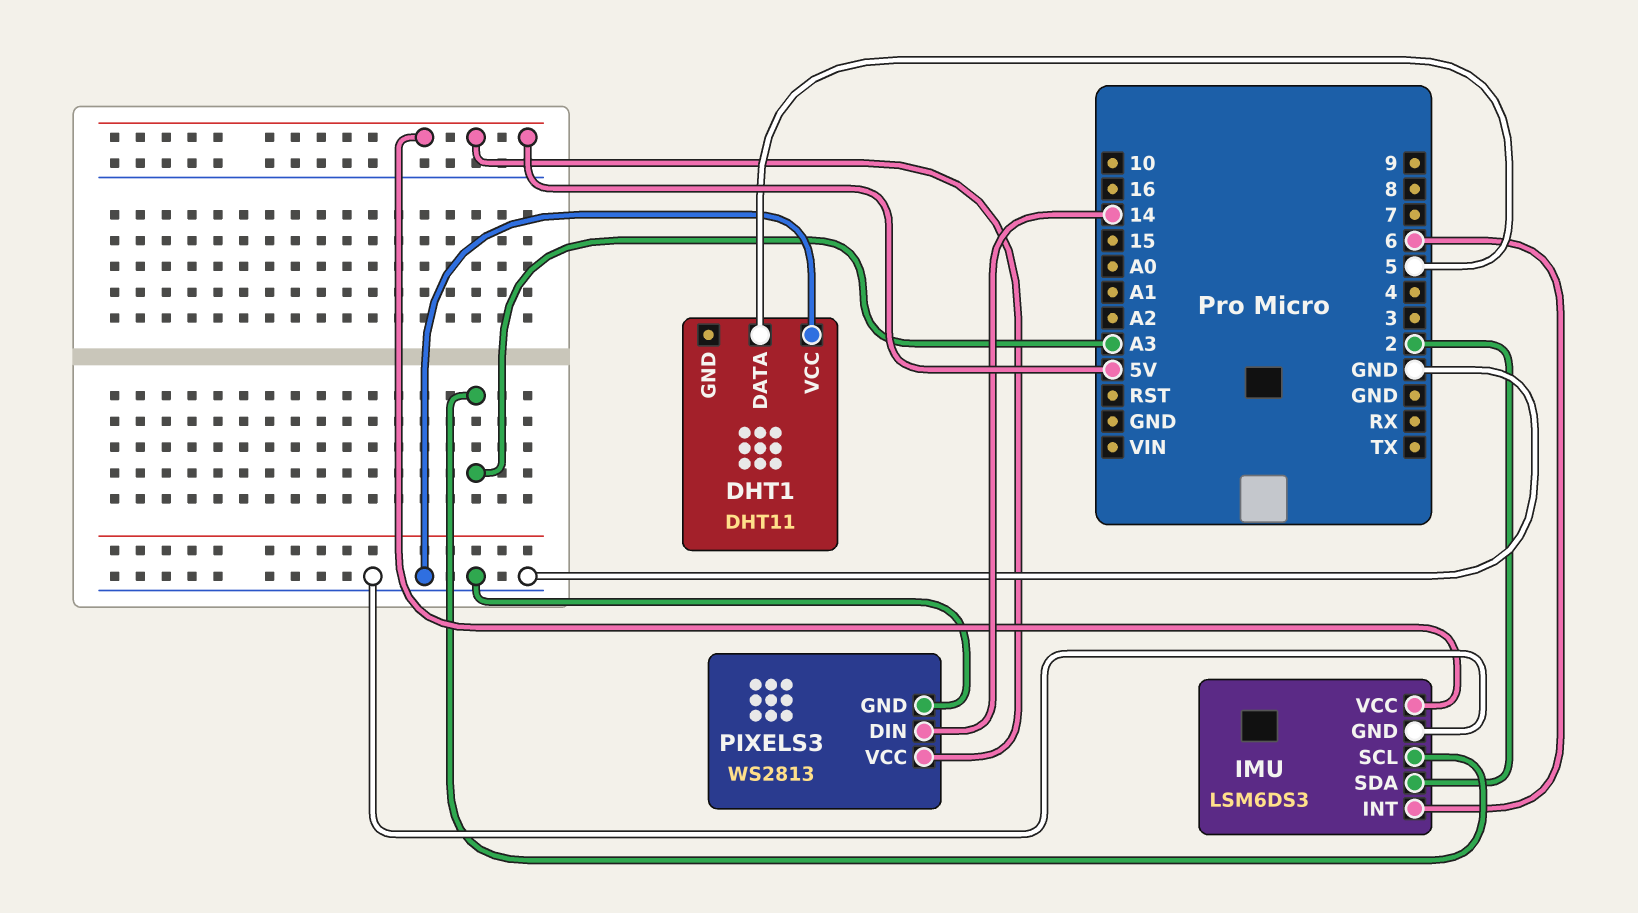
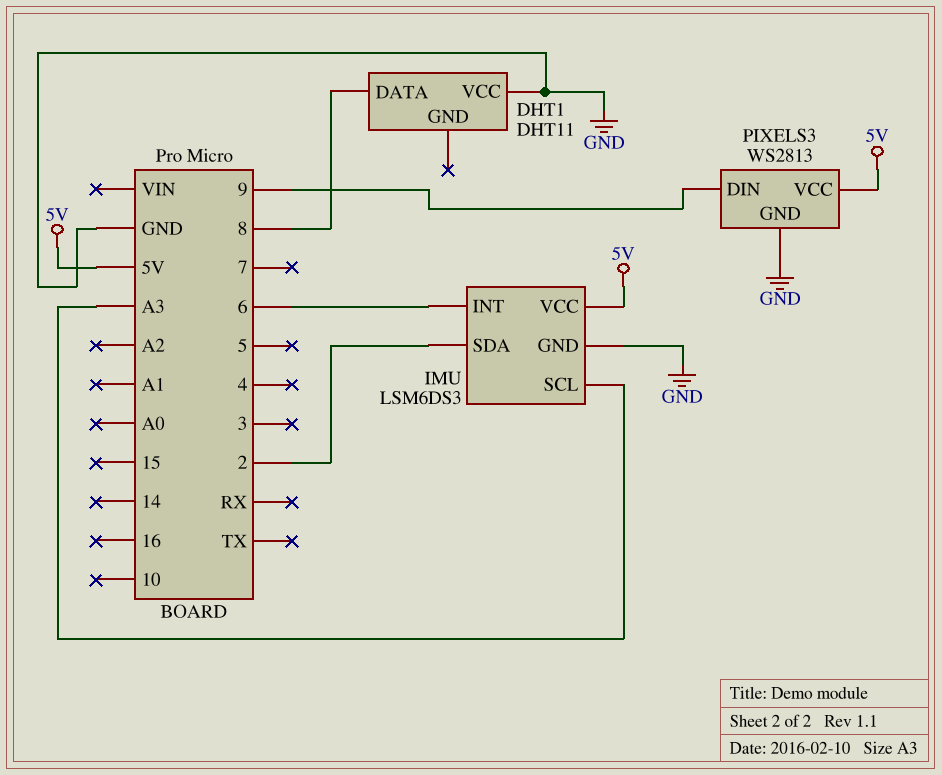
DHT1 pin DATA: 5 -> 8
PIXELS3 pin DIN: 14 -> 9

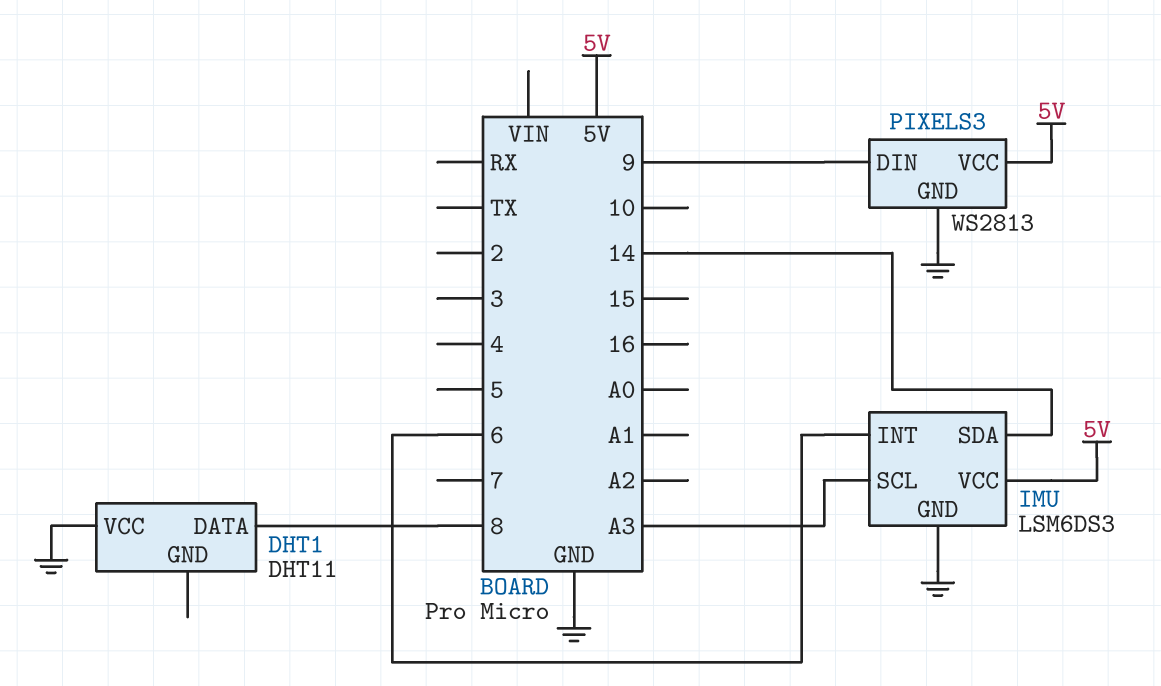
IMU pin SDA: 2 -> 14

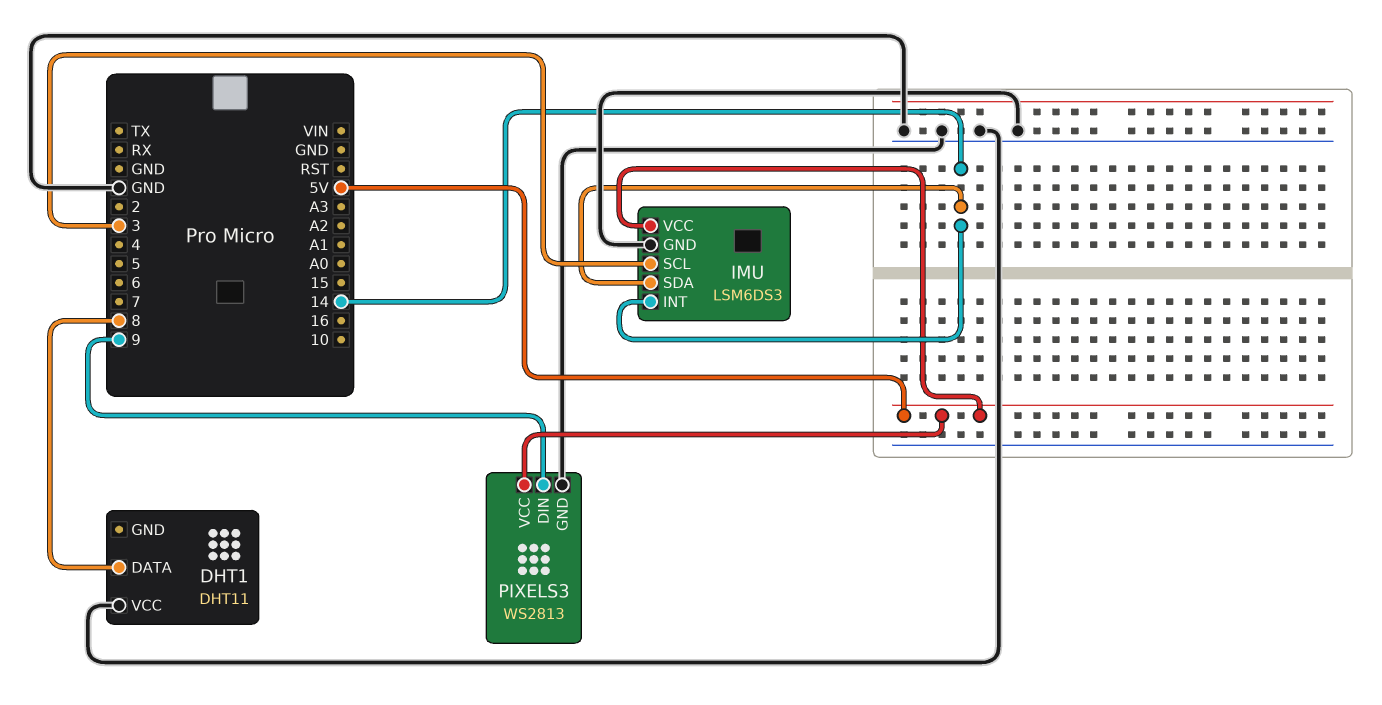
IMU pin INT: 6 -> 14
IMU pin SCL: A3 -> 3

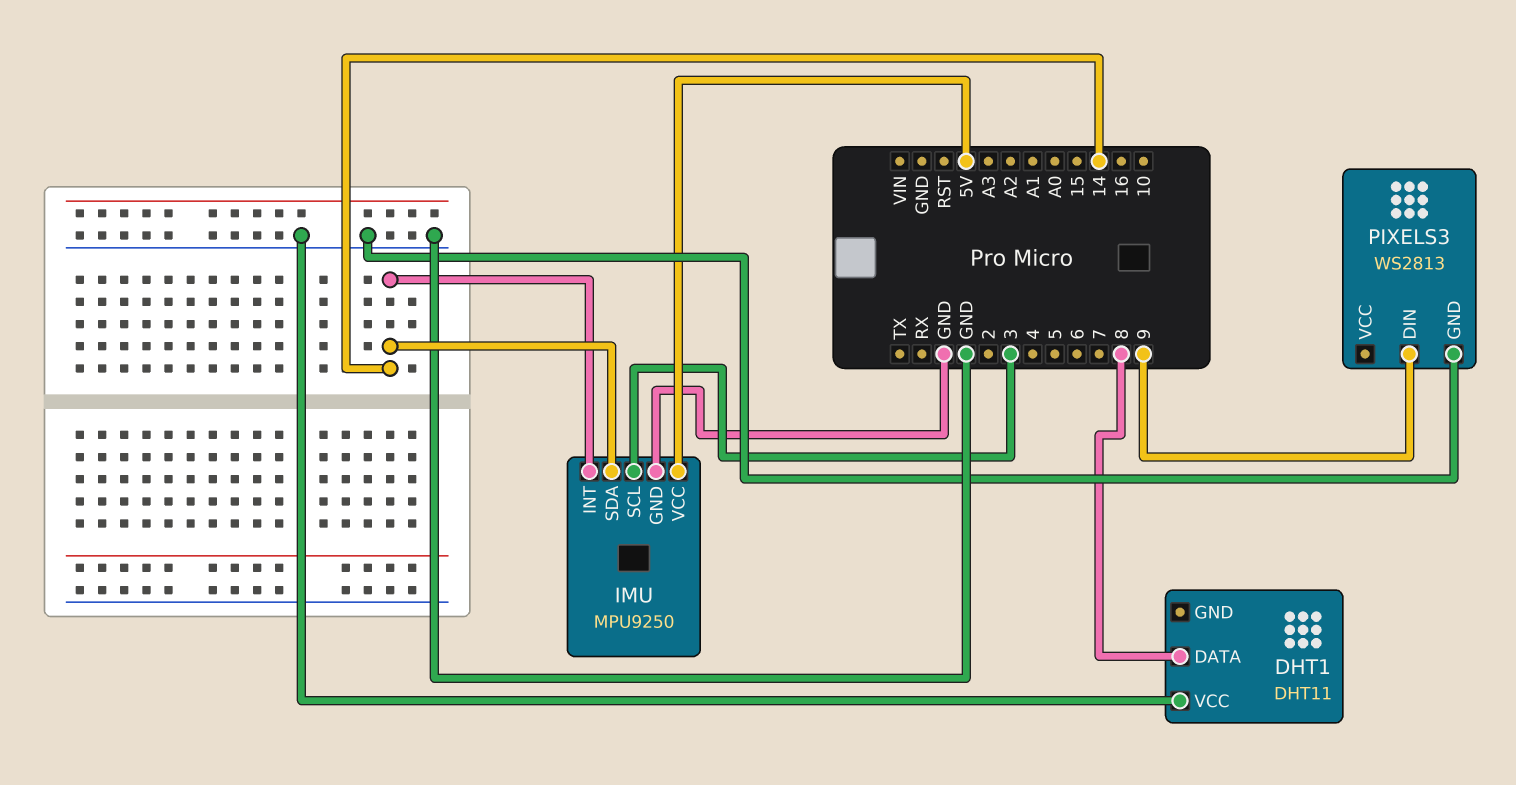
IMU: LSM6DS3 -> MPU9250
PIXELS3 pin VCC: 5V -> none

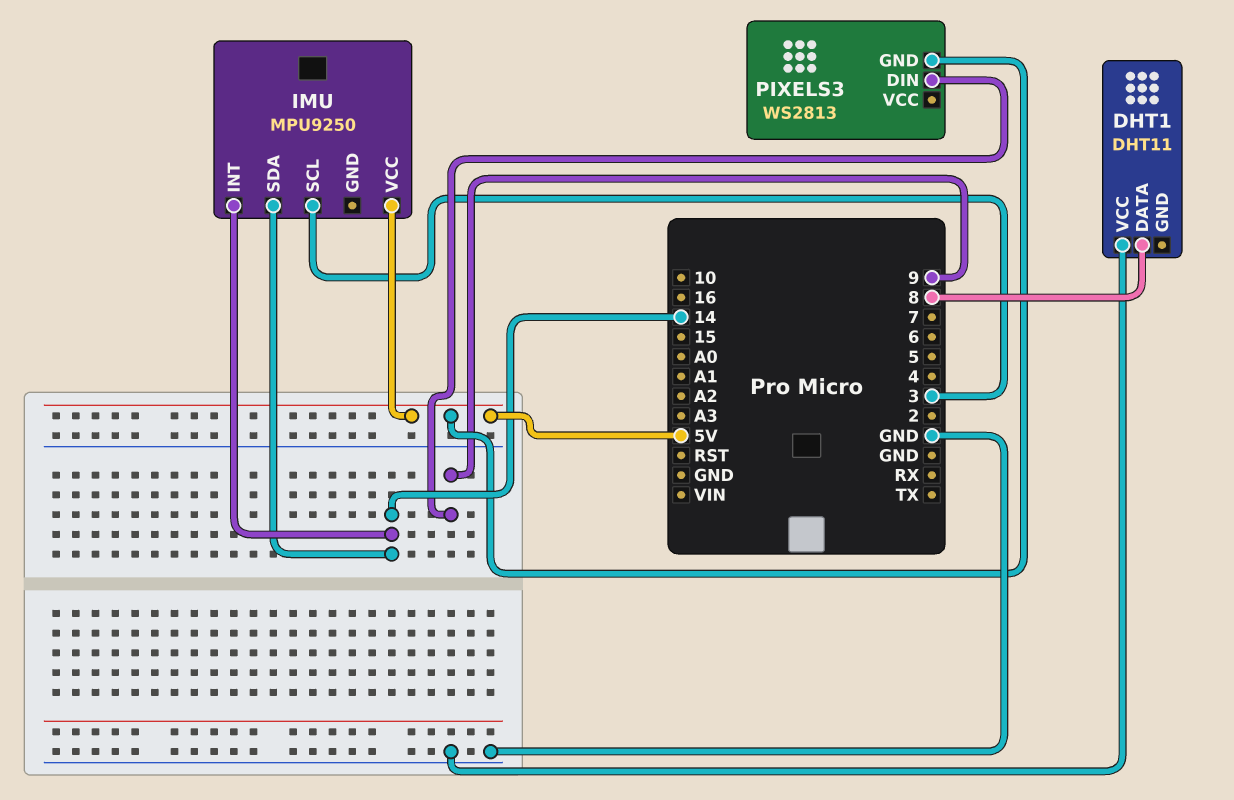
IMU pin GND: GND -> none
PIXELS3 pin GND: GND -> 5V

